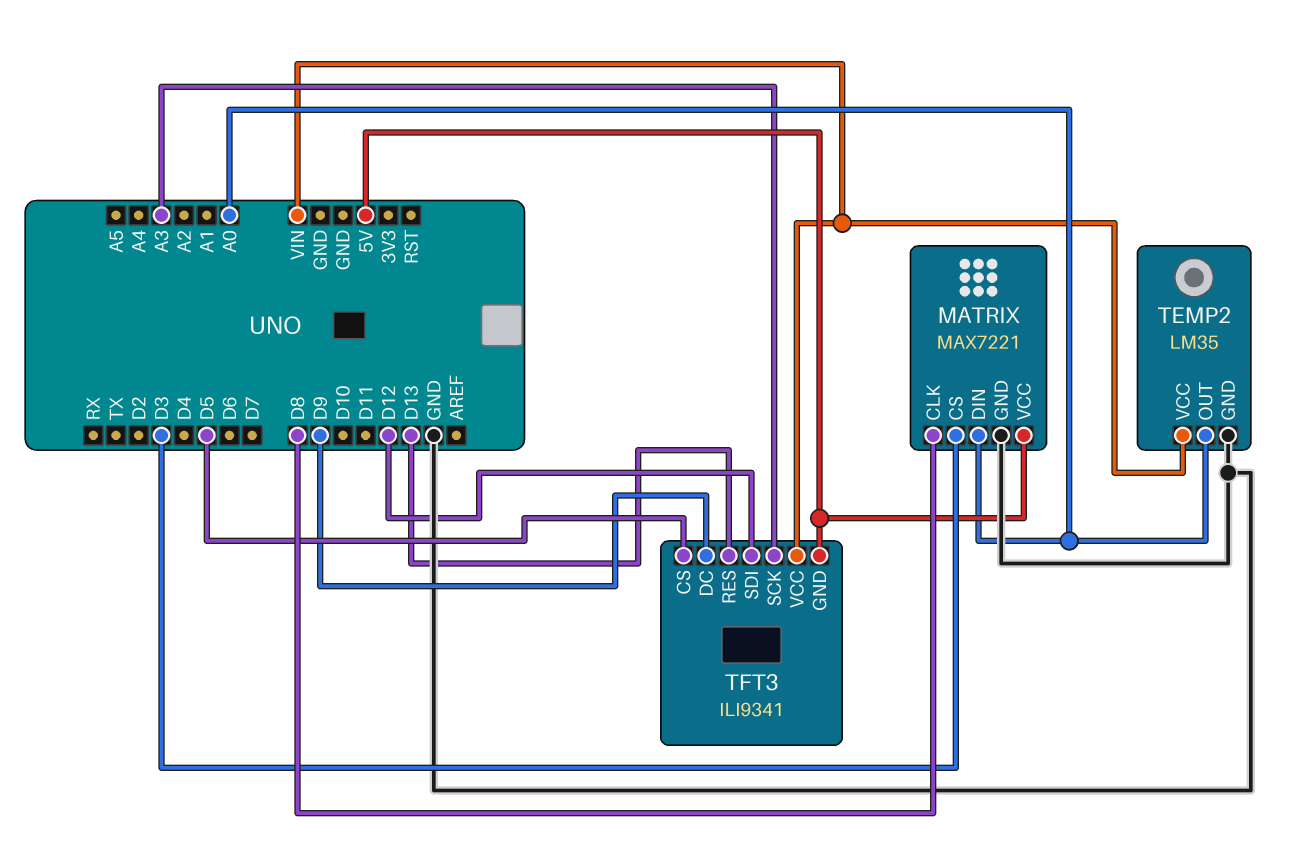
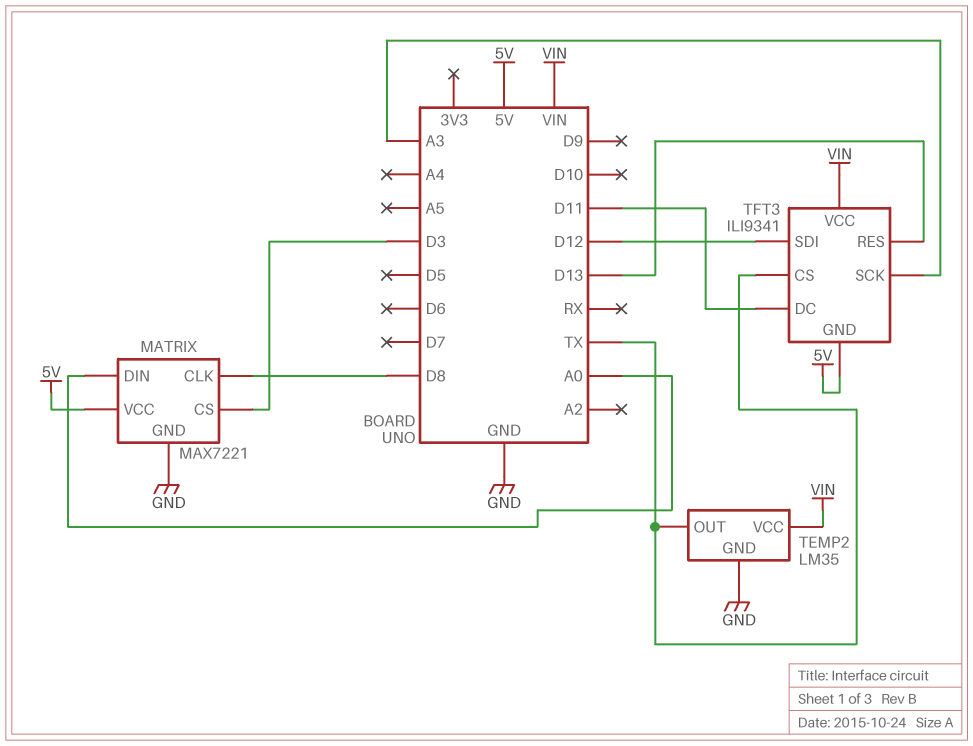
TEMP2 pin OUT: A0 -> TX
TFT3 pin CS: D5 -> TX
TFT3 pin DC: D9 -> D11

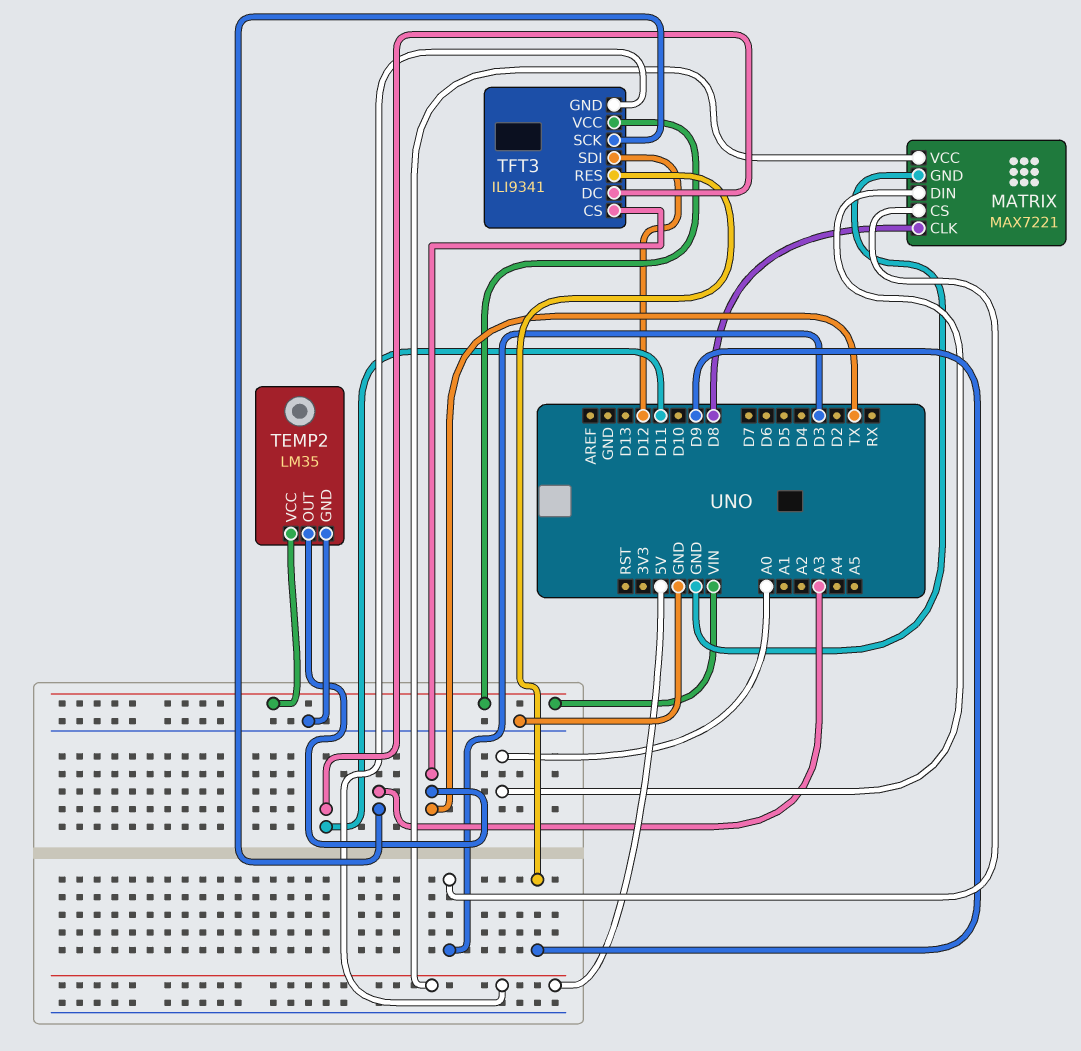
TFT3 pin RES: D13 -> D9

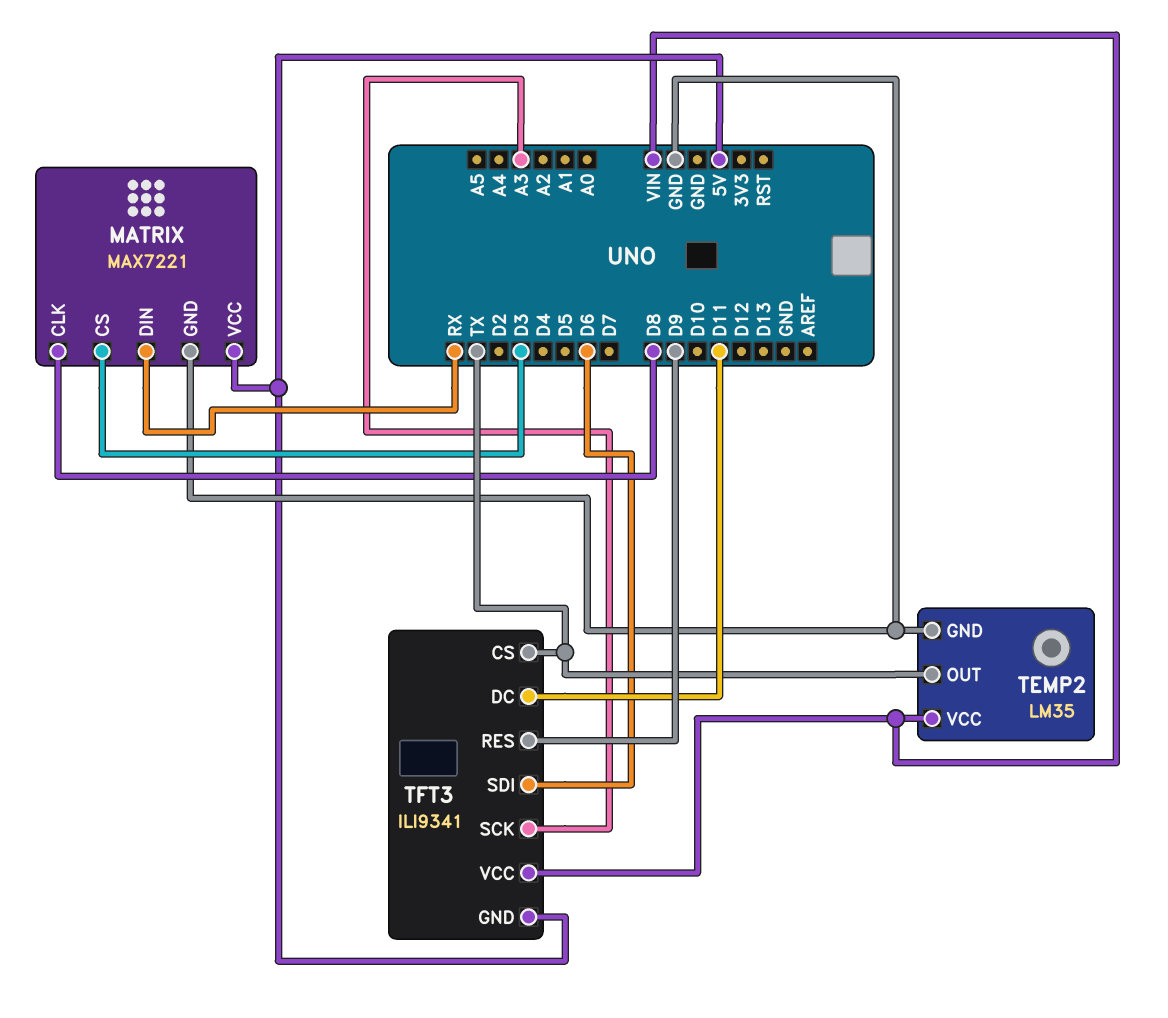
MATRIX pin DIN: A0 -> RX
TFT3 pin SDI: D12 -> D6

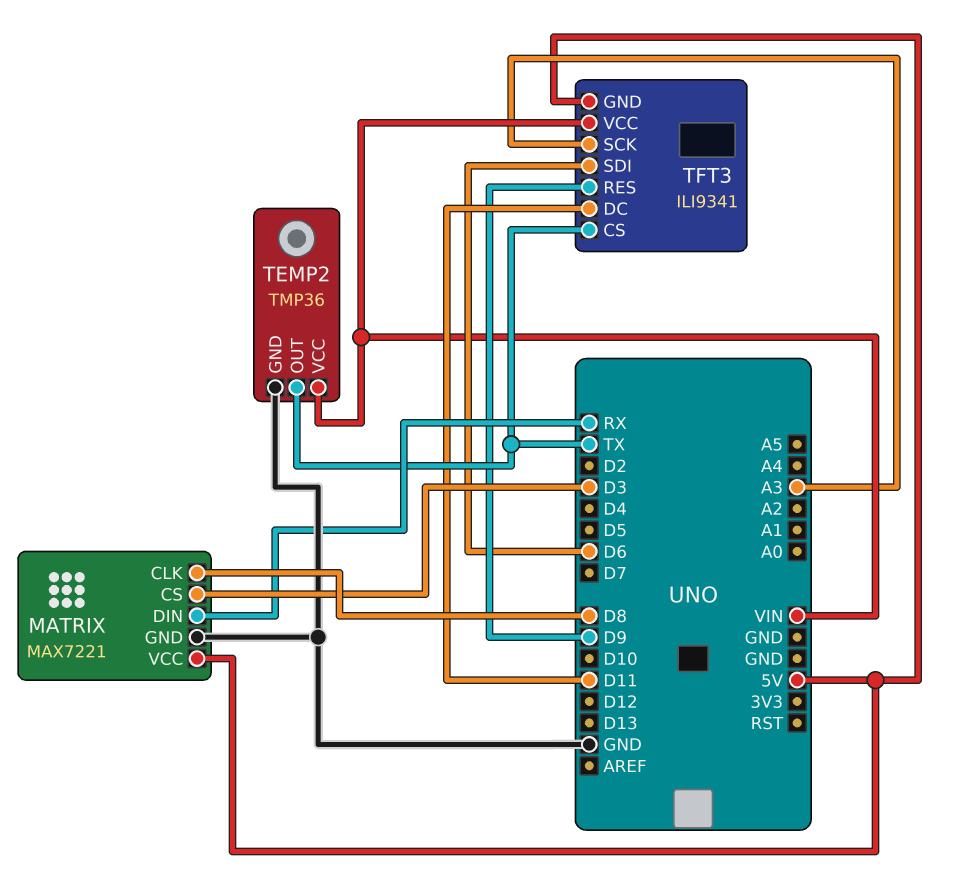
TEMP2: LM35 -> TMP36

